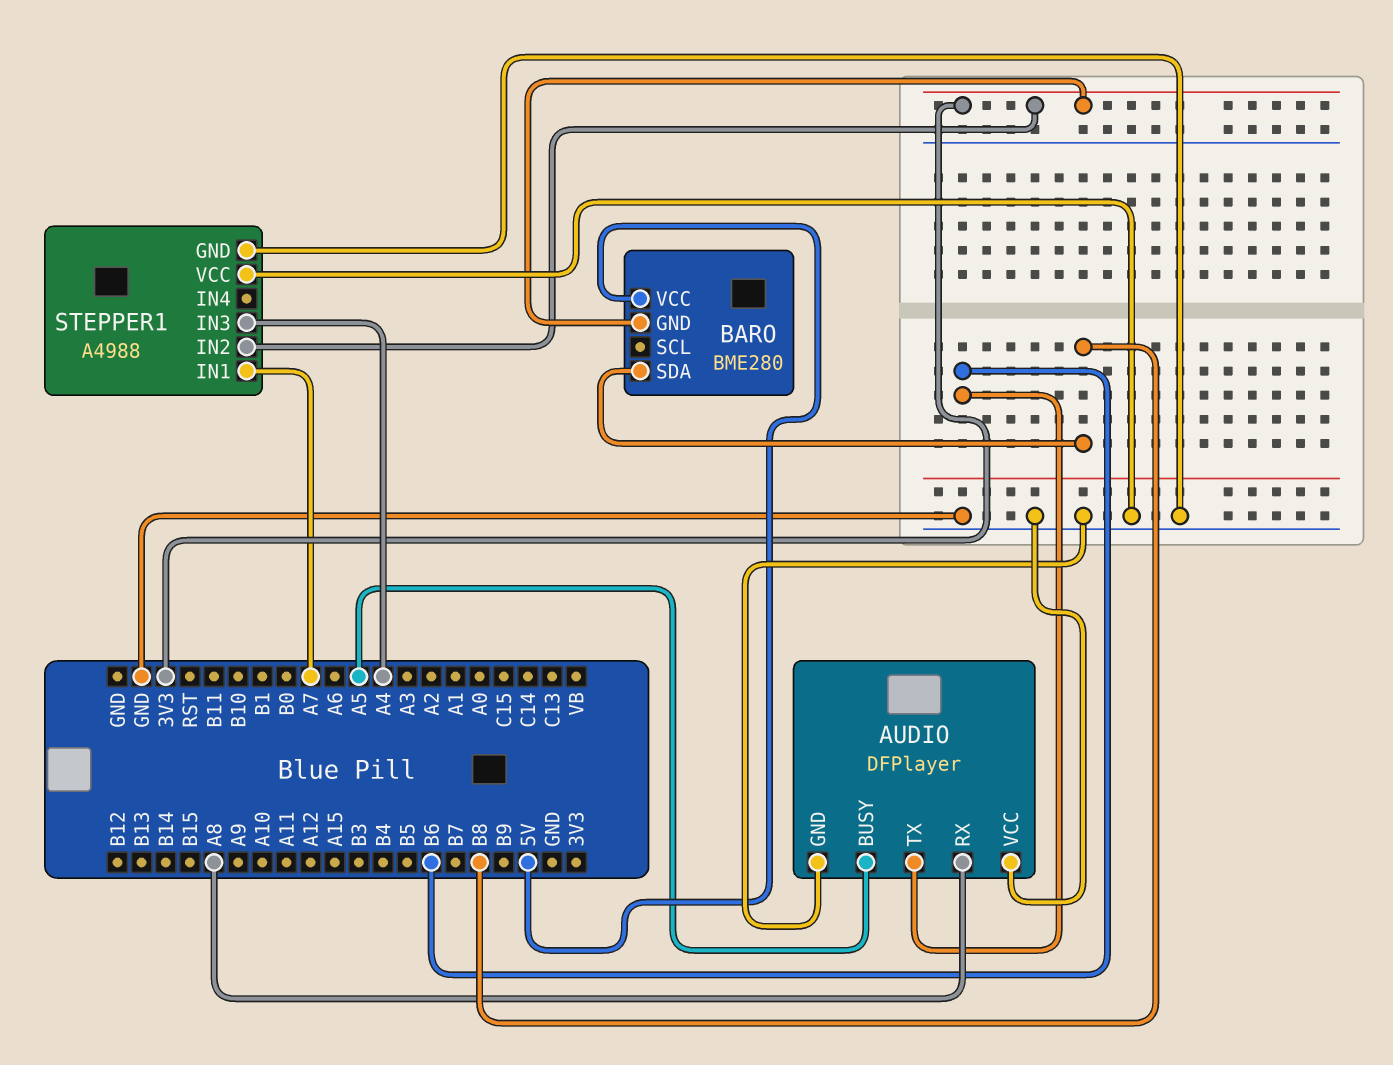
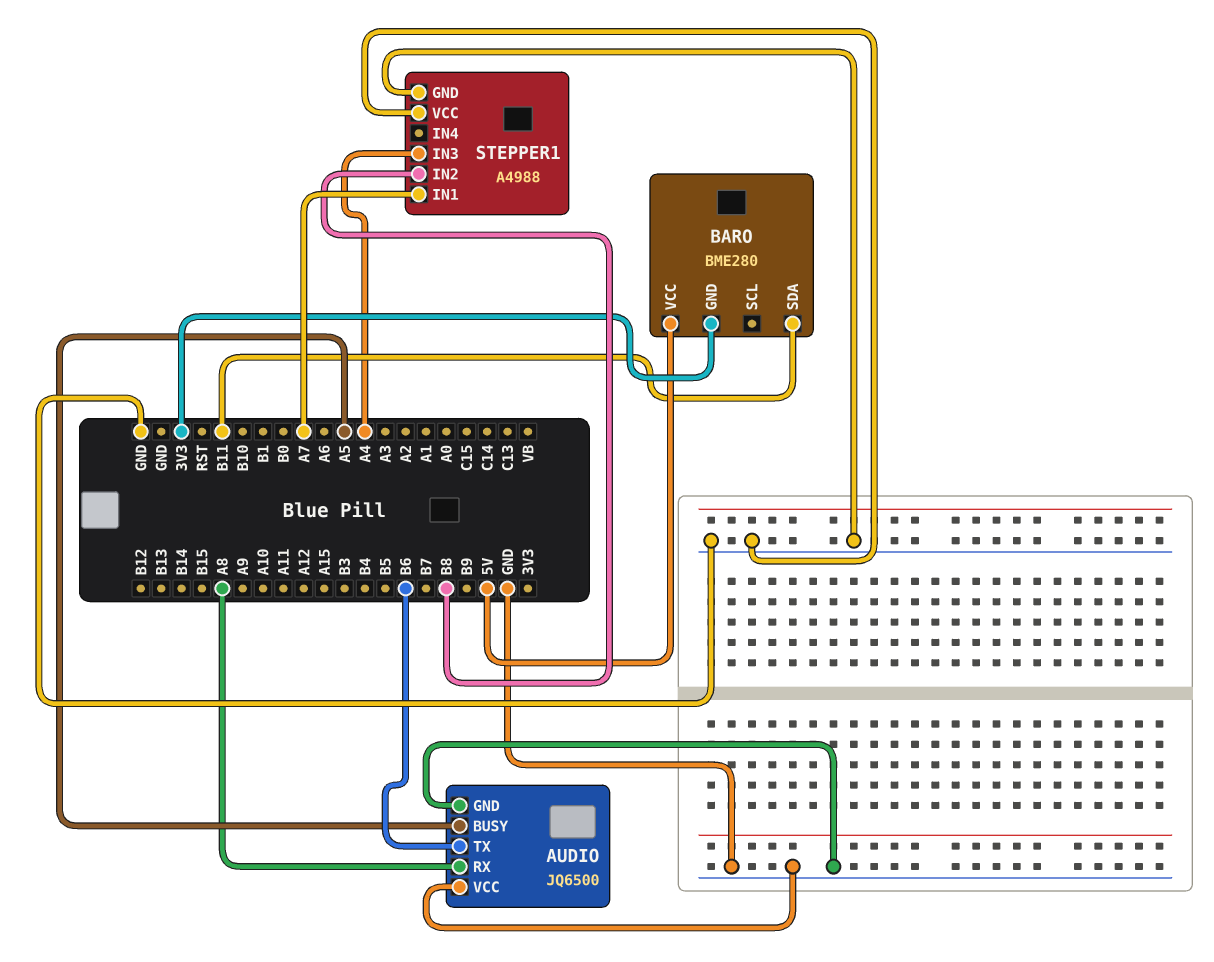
AUDIO: DFPlayer -> JQ6500
BARO pin SDA: B8 -> B11
STEPPER1 pin IN2: 3V3 -> B8

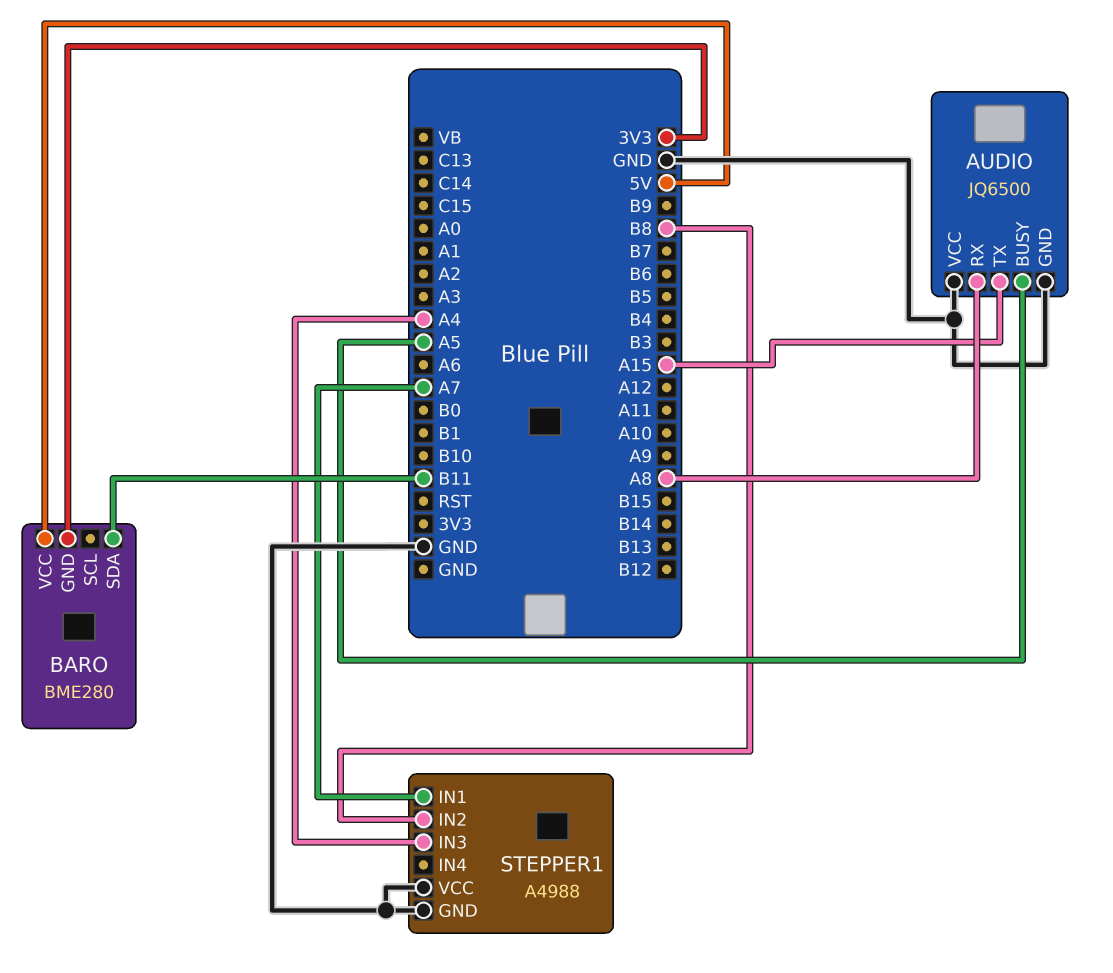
AUDIO pin TX: B6 -> A15

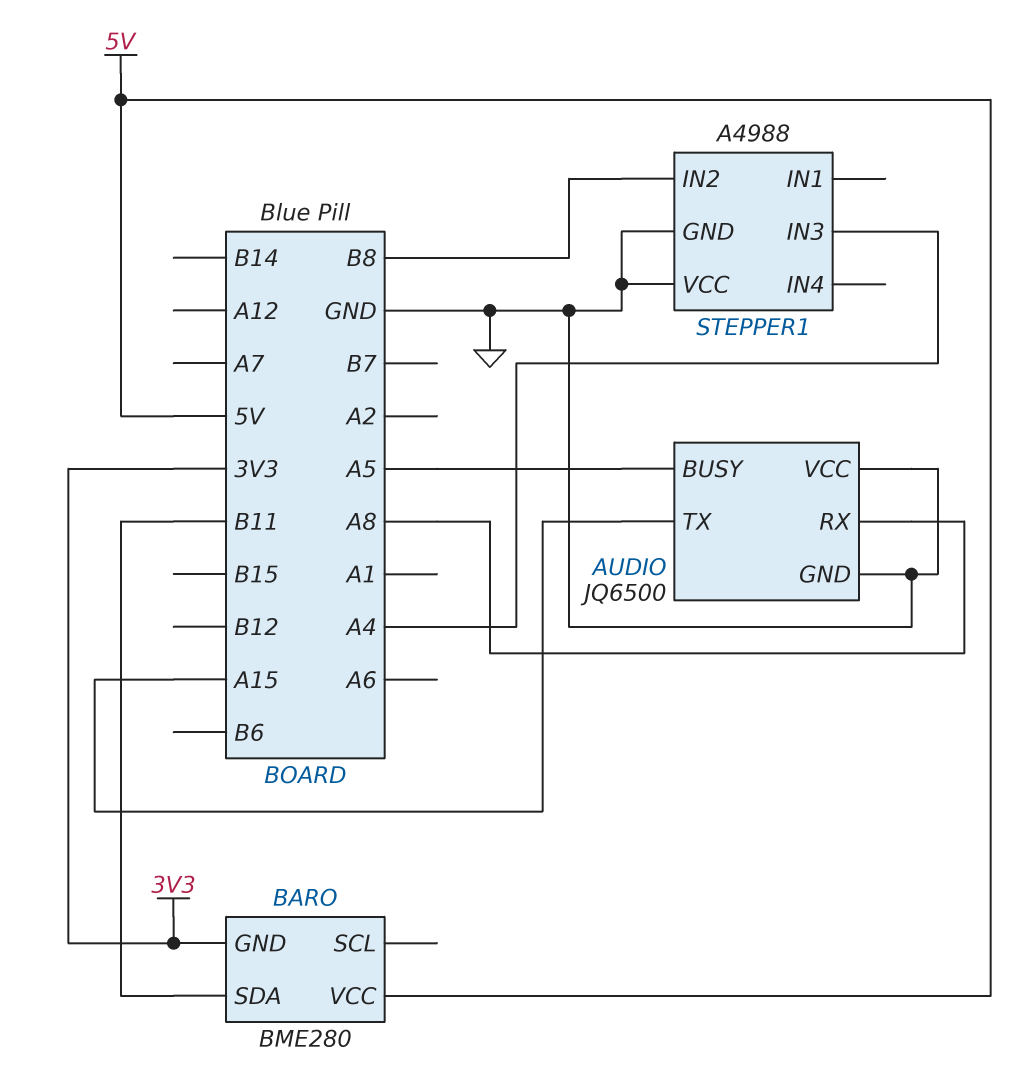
STEPPER1 pin IN1: A7 -> none

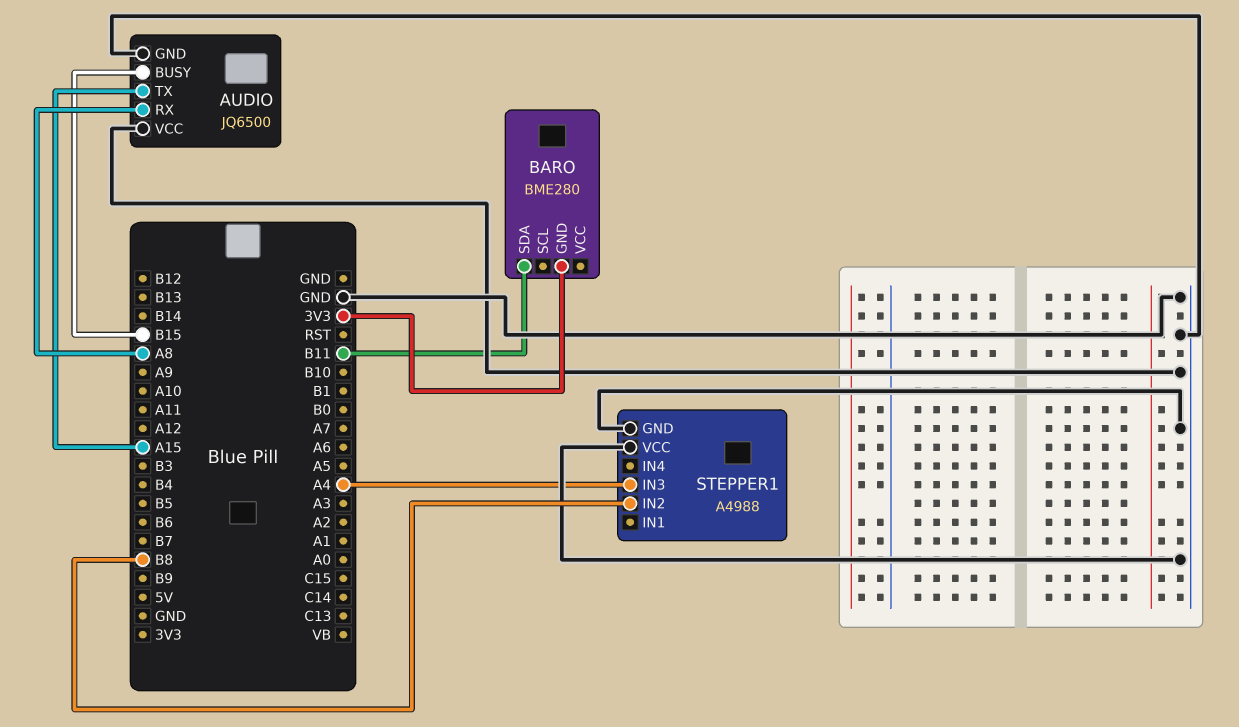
AUDIO pin BUSY: A5 -> B15
BARO pin VCC: 5V -> none

